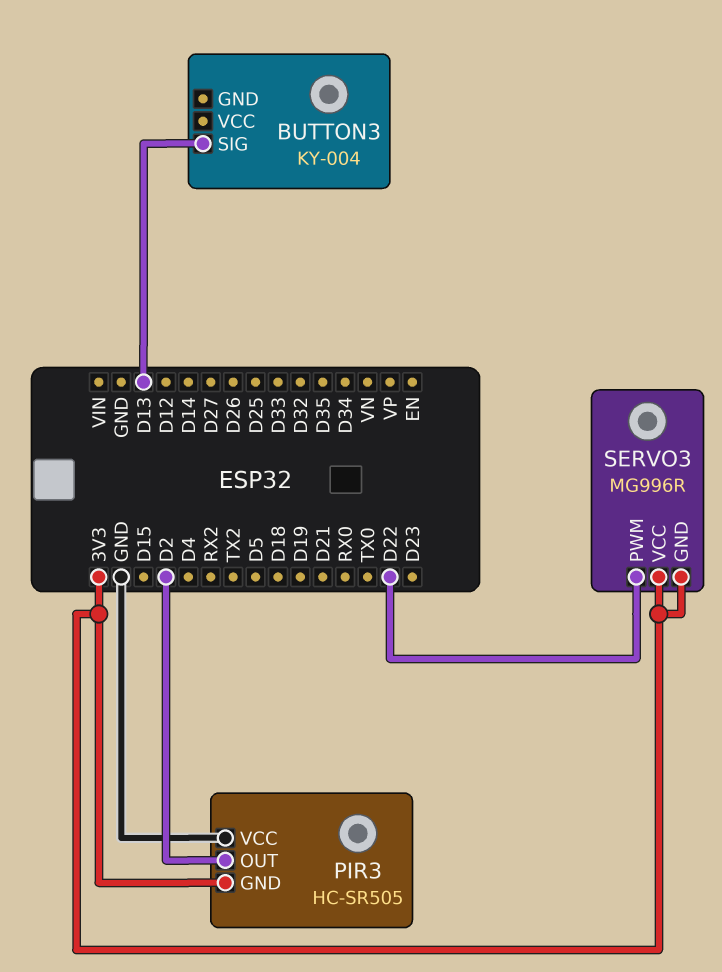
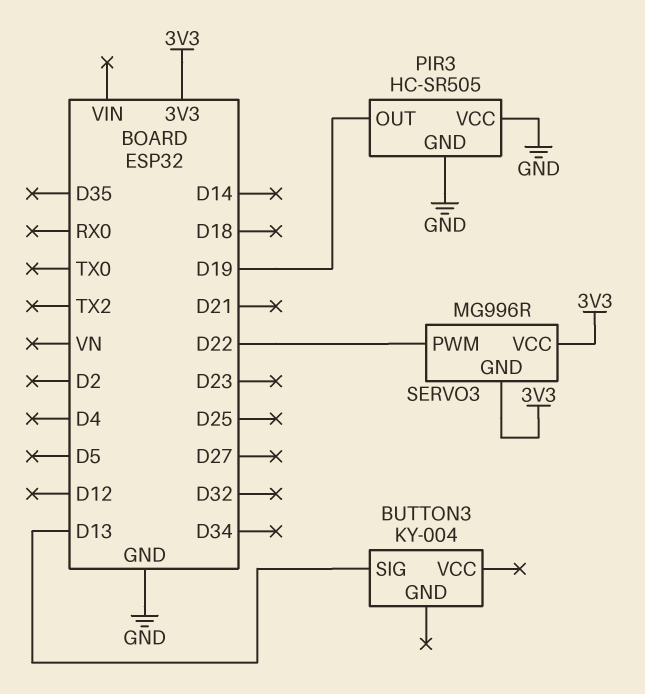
PIR3 pin GND: 3V3 -> GND
PIR3 pin OUT: D2 -> D19

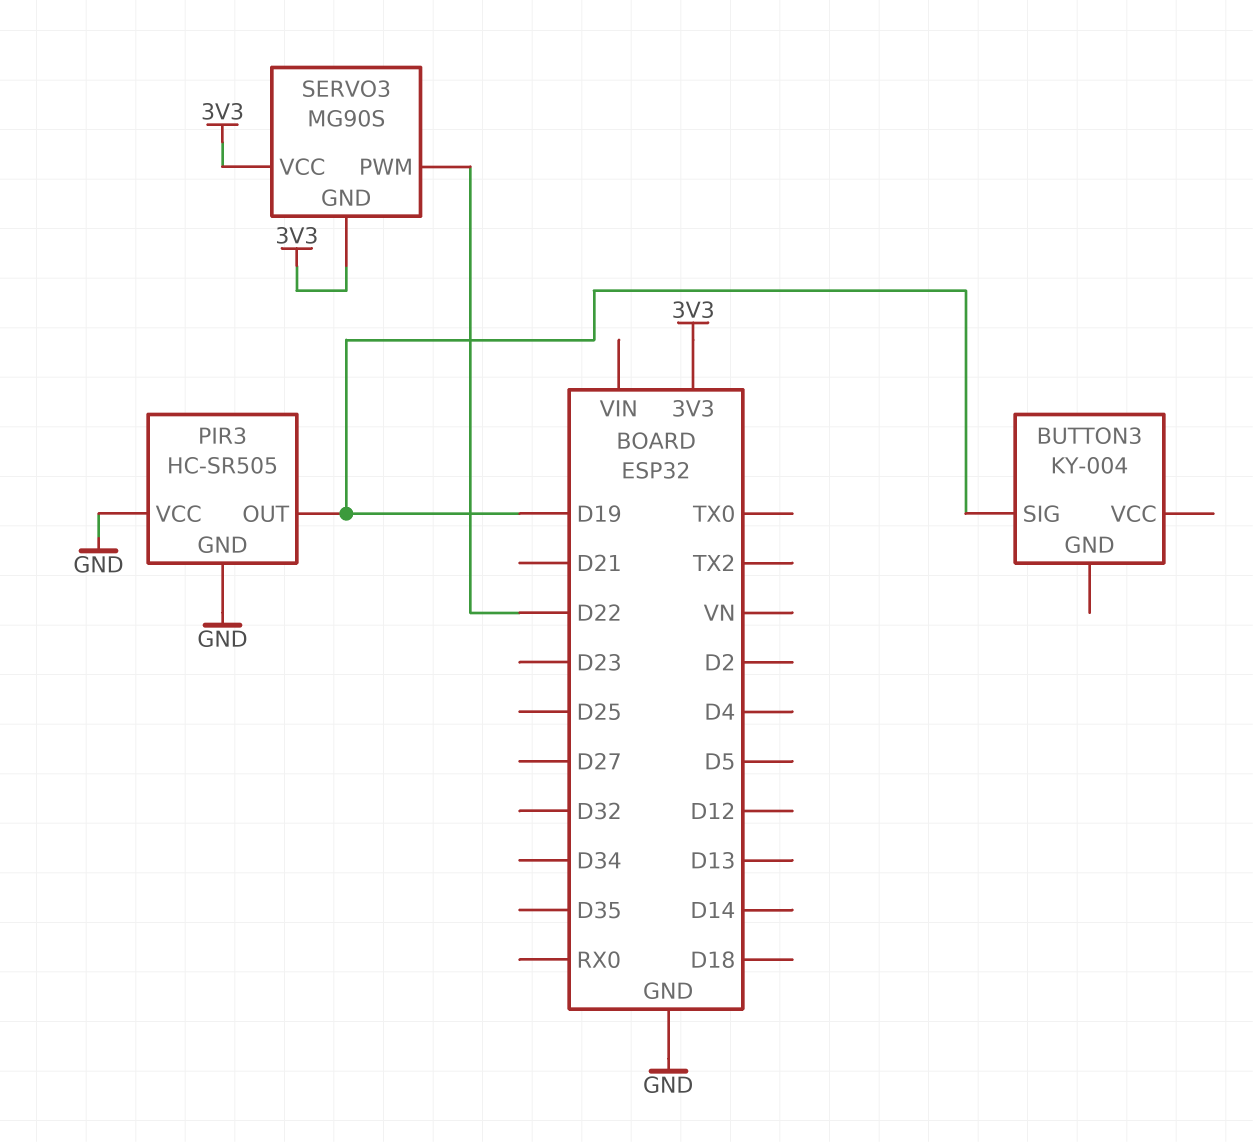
BUTTON3 pin SIG: D13 -> D19
SERVO3: MG996R -> MG90S

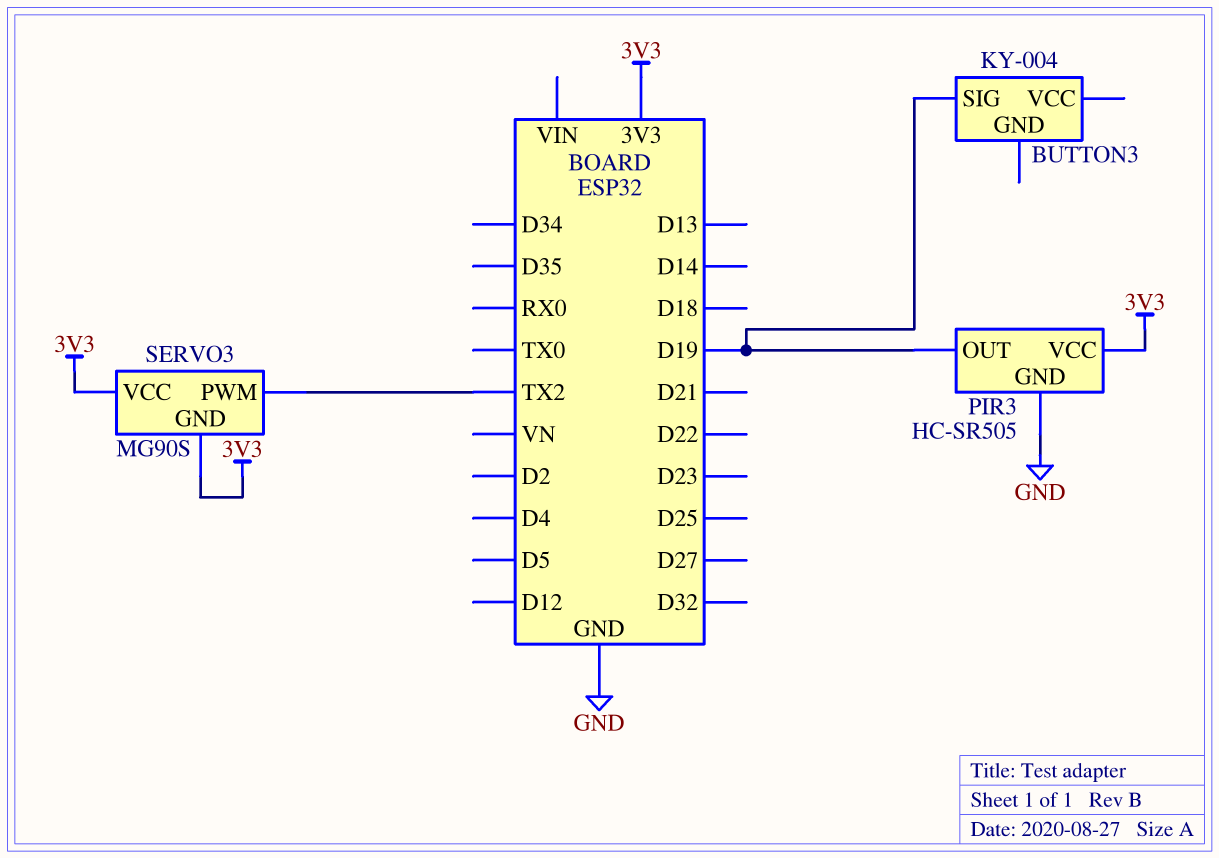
PIR3 pin VCC: GND -> 3V3
SERVO3 pin PWM: D22 -> TX2

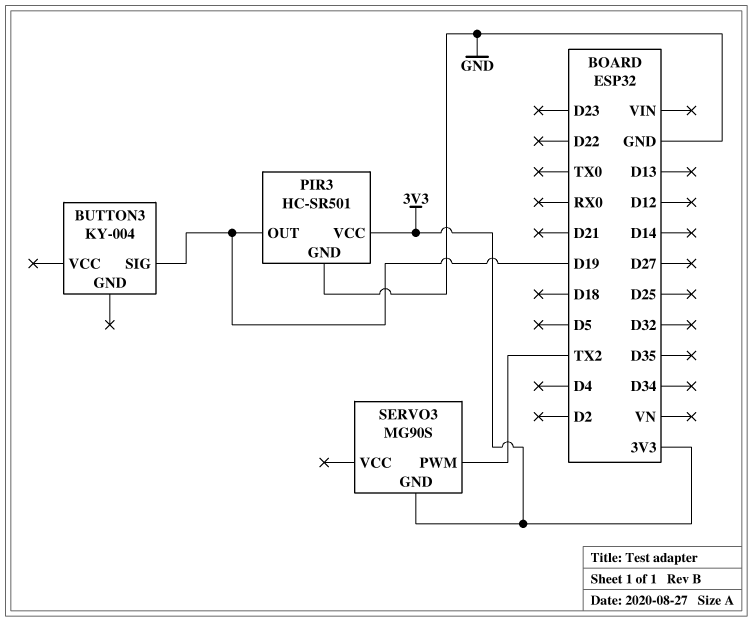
PIR3: HC-SR505 -> HC-SR501
SERVO3 pin VCC: 3V3 -> none

